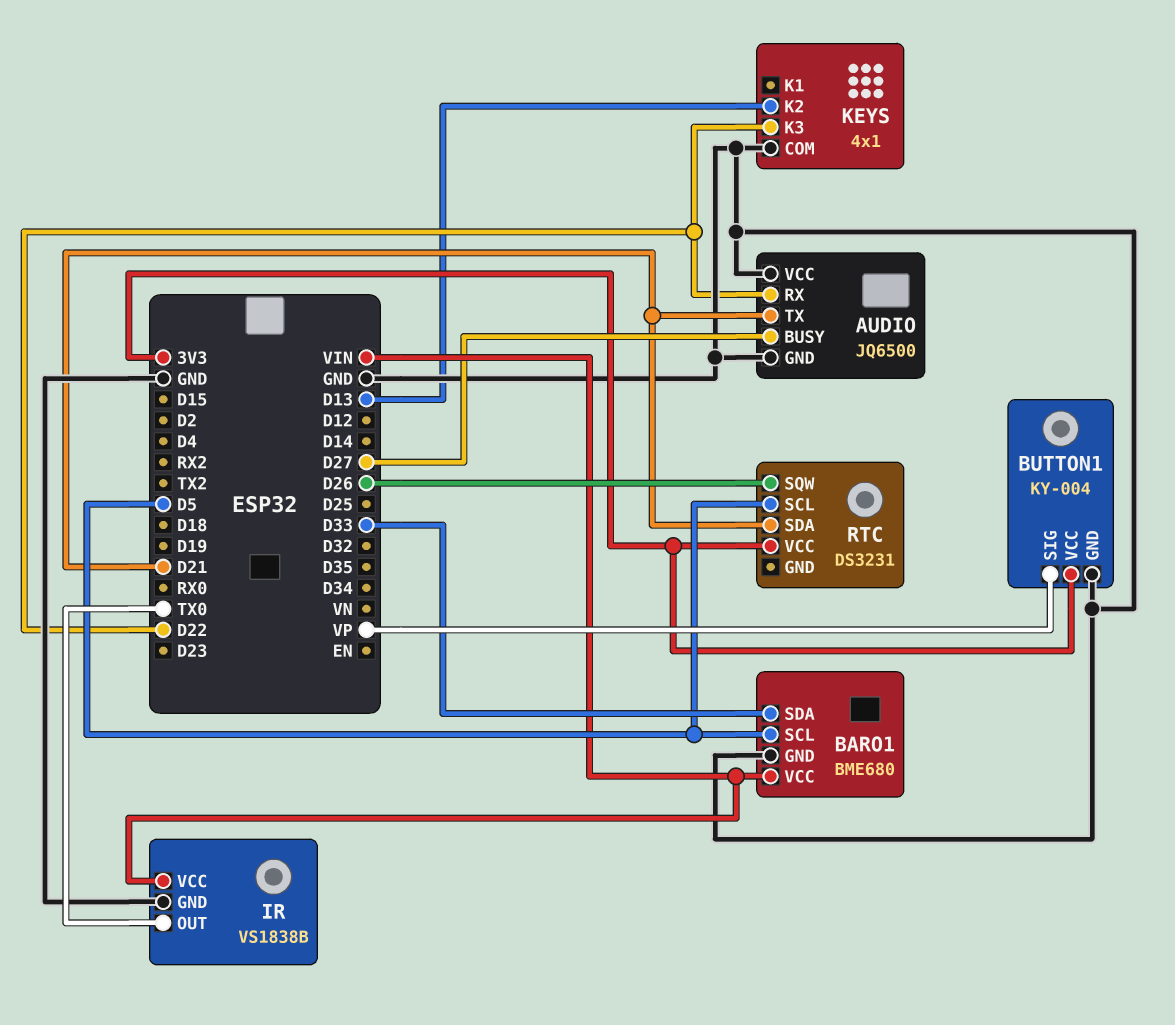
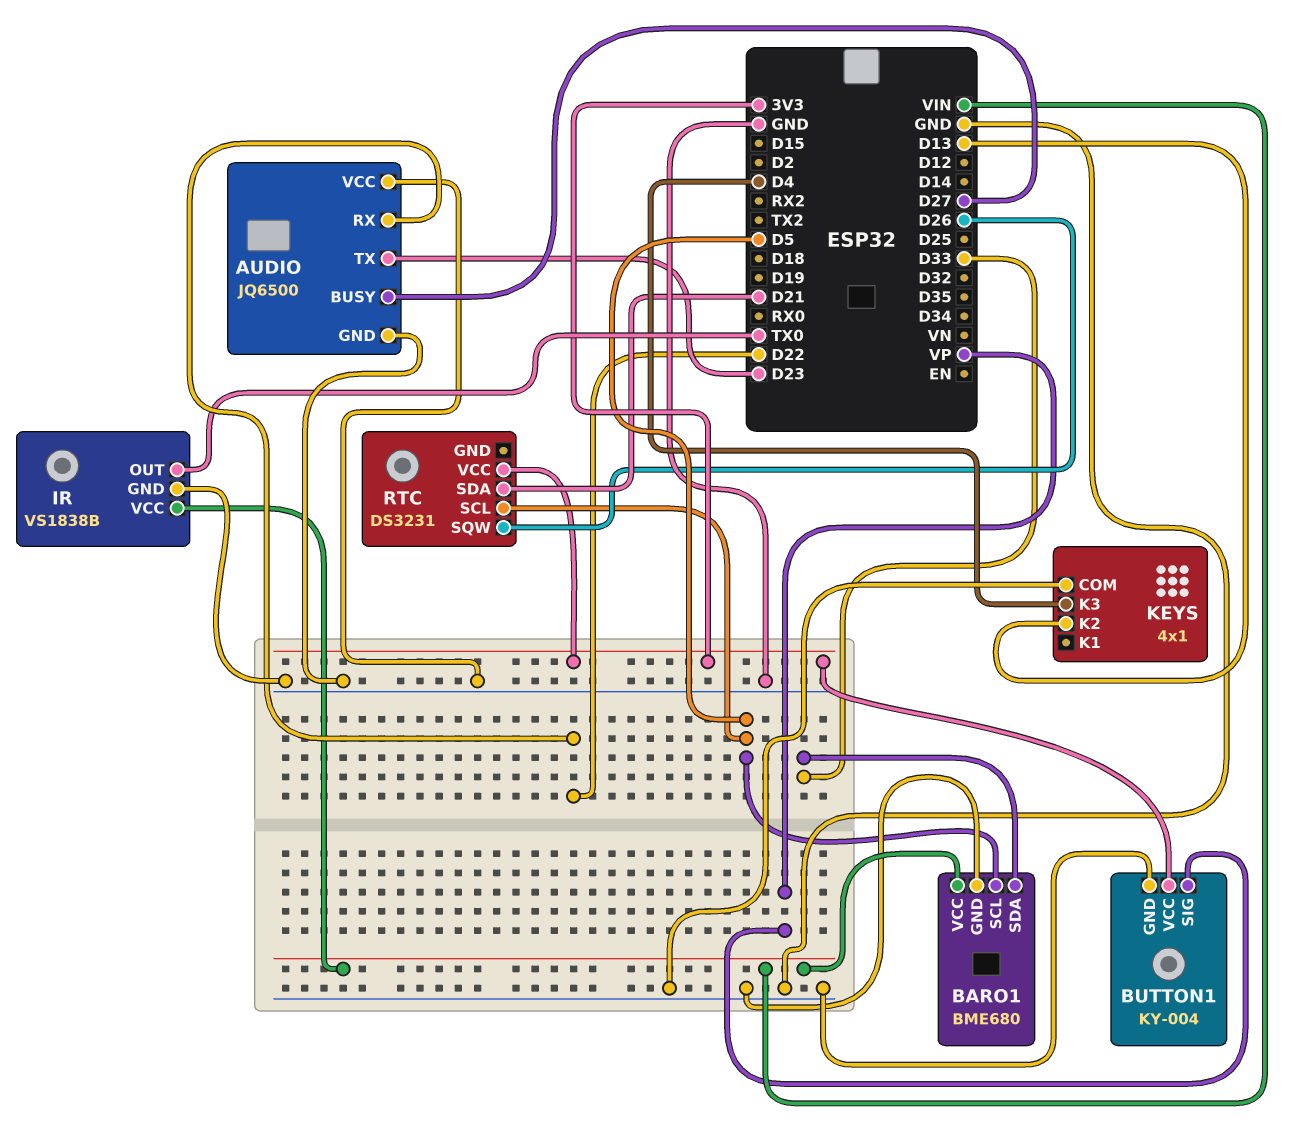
AUDIO pin TX: D21 -> D23
KEYS pin K3: D22 -> D4

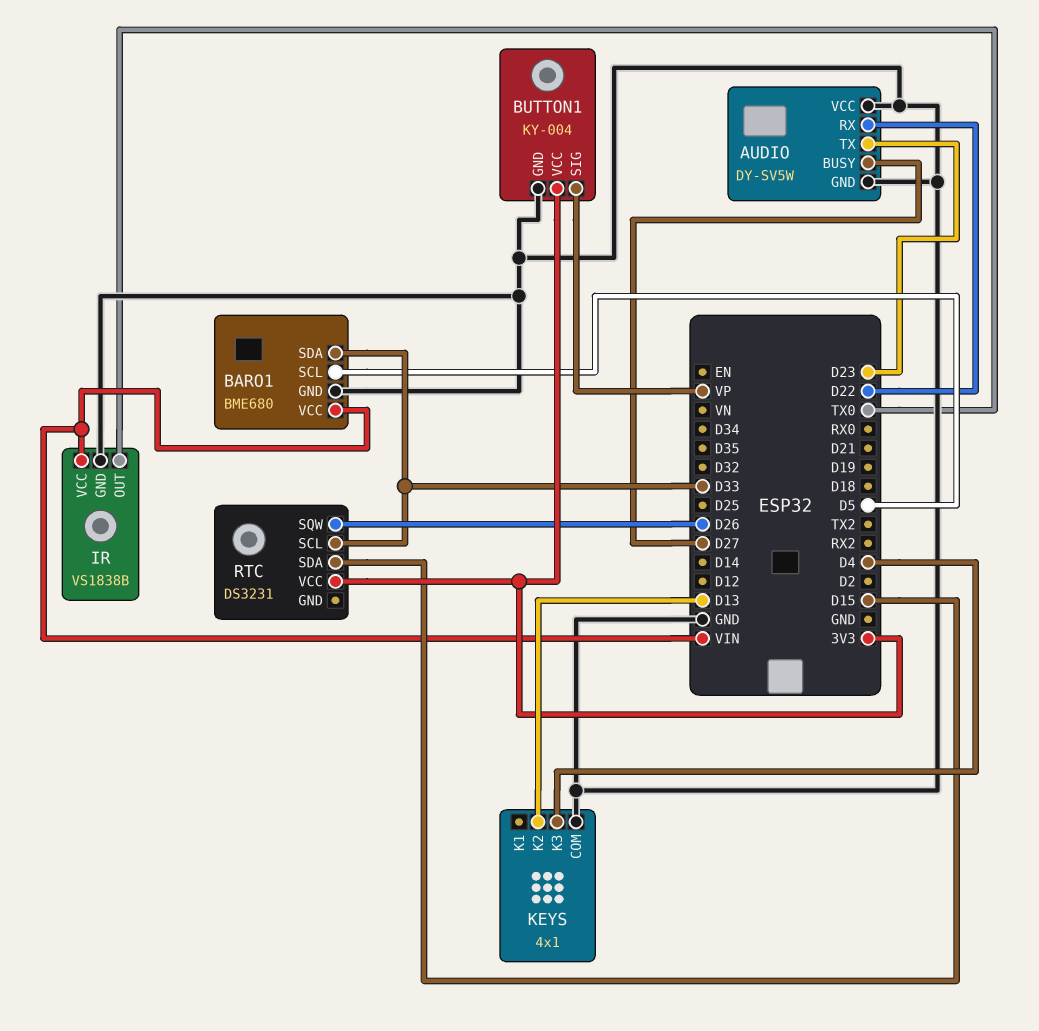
AUDIO: JQ6500 -> DY-SV5W
RTC pin SCL: D5 -> D33
RTC pin SDA: D21 -> D15

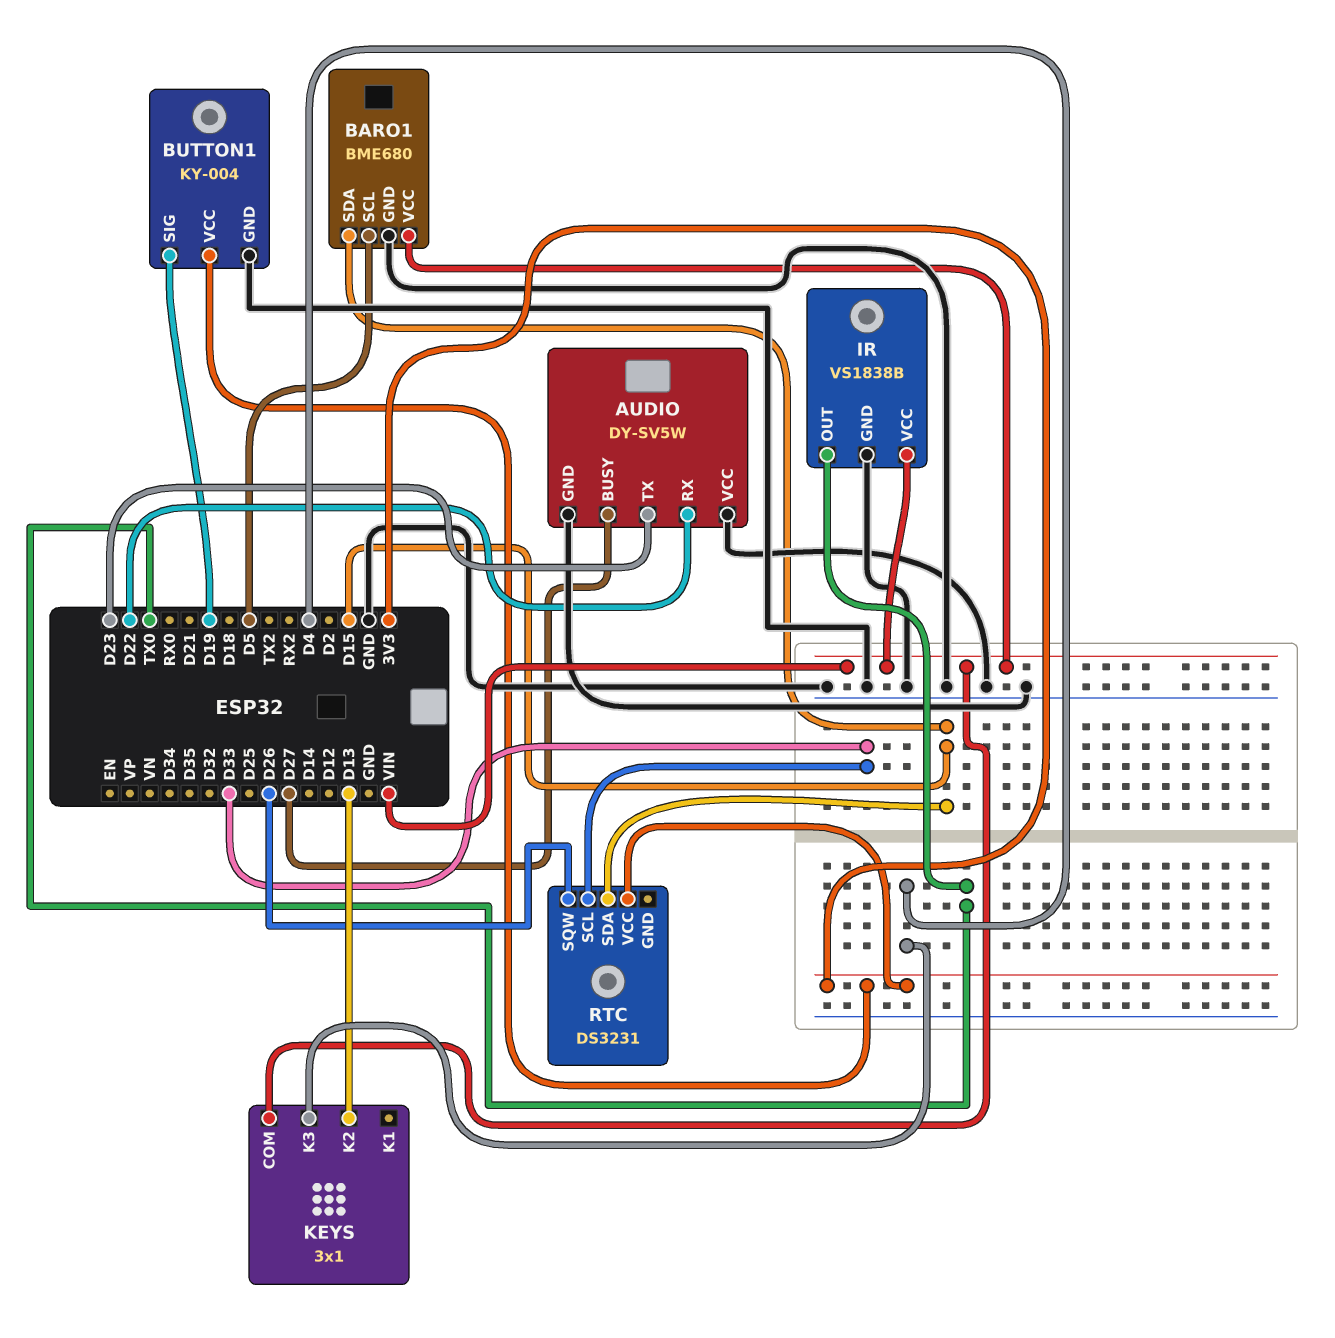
BARO1 pin SDA: D33 -> D15
BUTTON1 pin SIG: VP -> D19
KEYS: 4x1 -> 3x1
KEYS pin COM: GND -> VIN

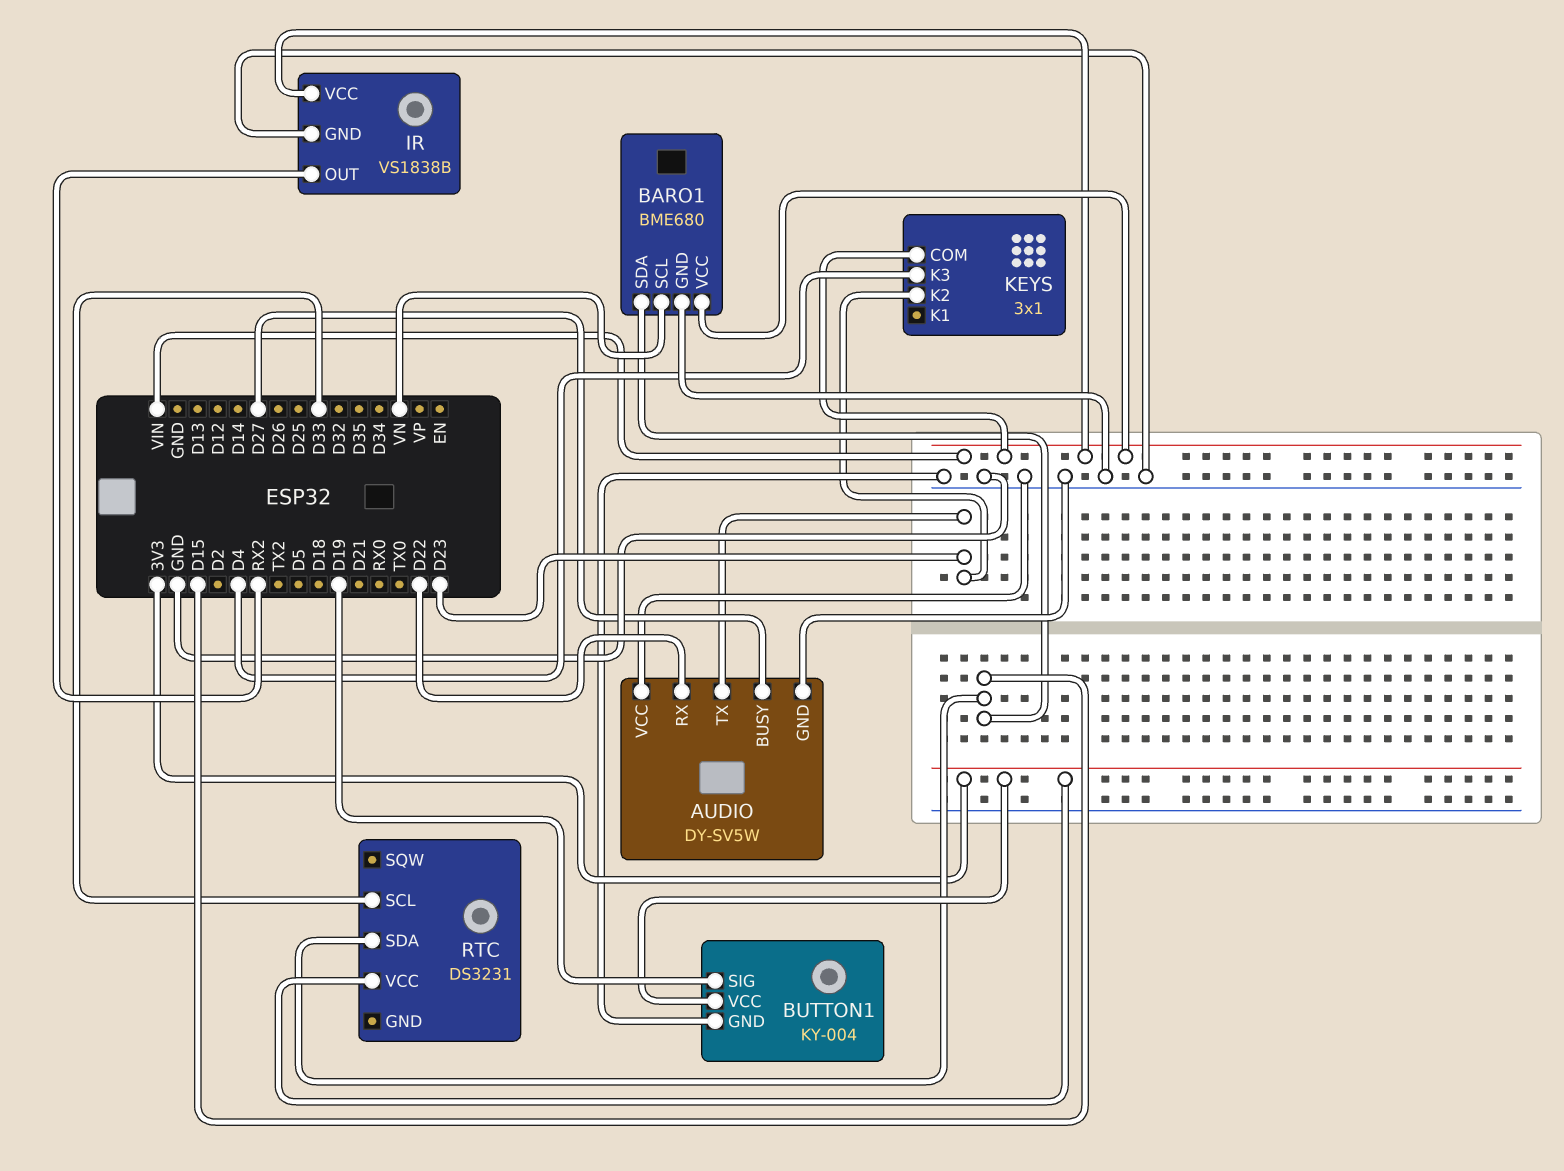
BARO1 pin SCL: D5 -> VN
IR pin OUT: TX0 -> RX2
KEYS pin K2: D13 -> D23
RTC pin SQW: D26 -> none

